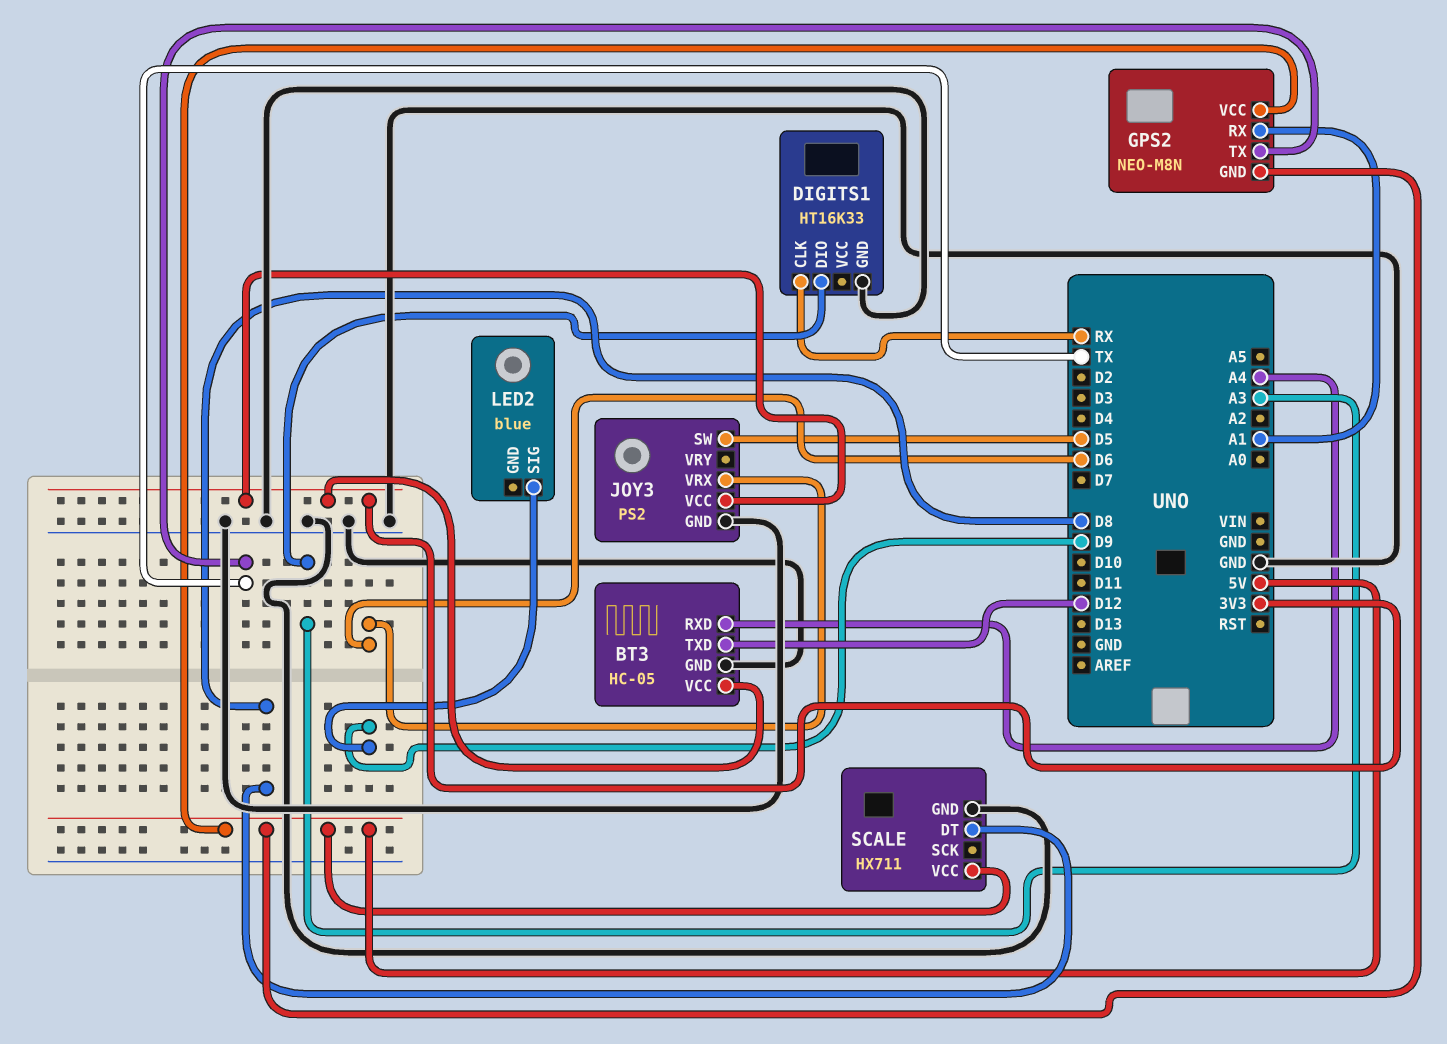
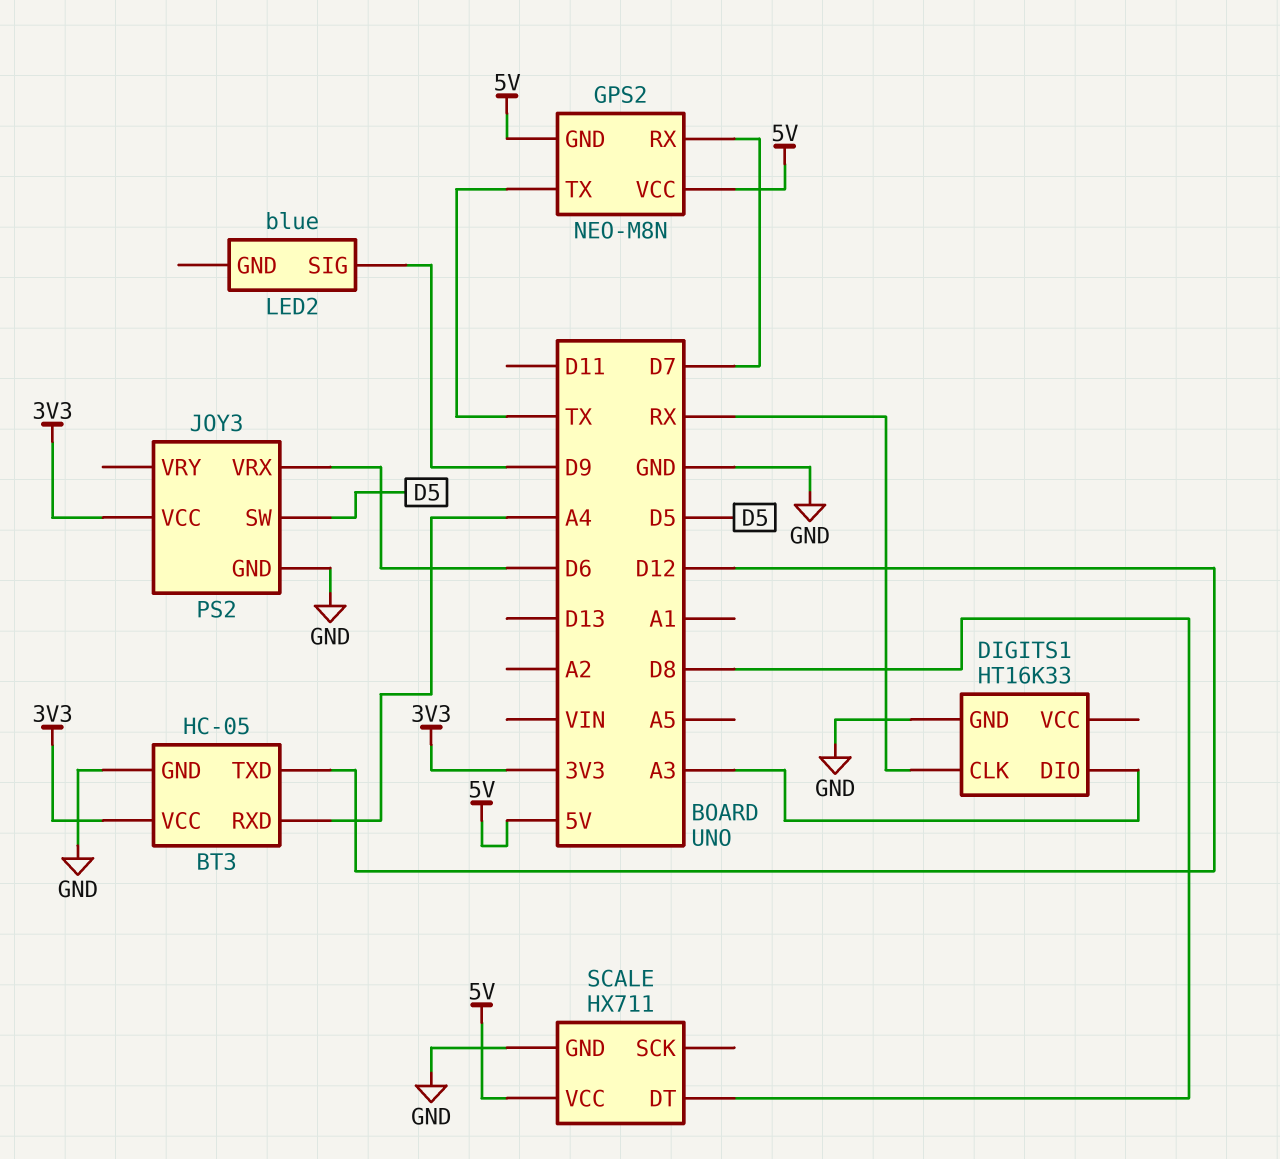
GPS2 pin RX: A1 -> D7

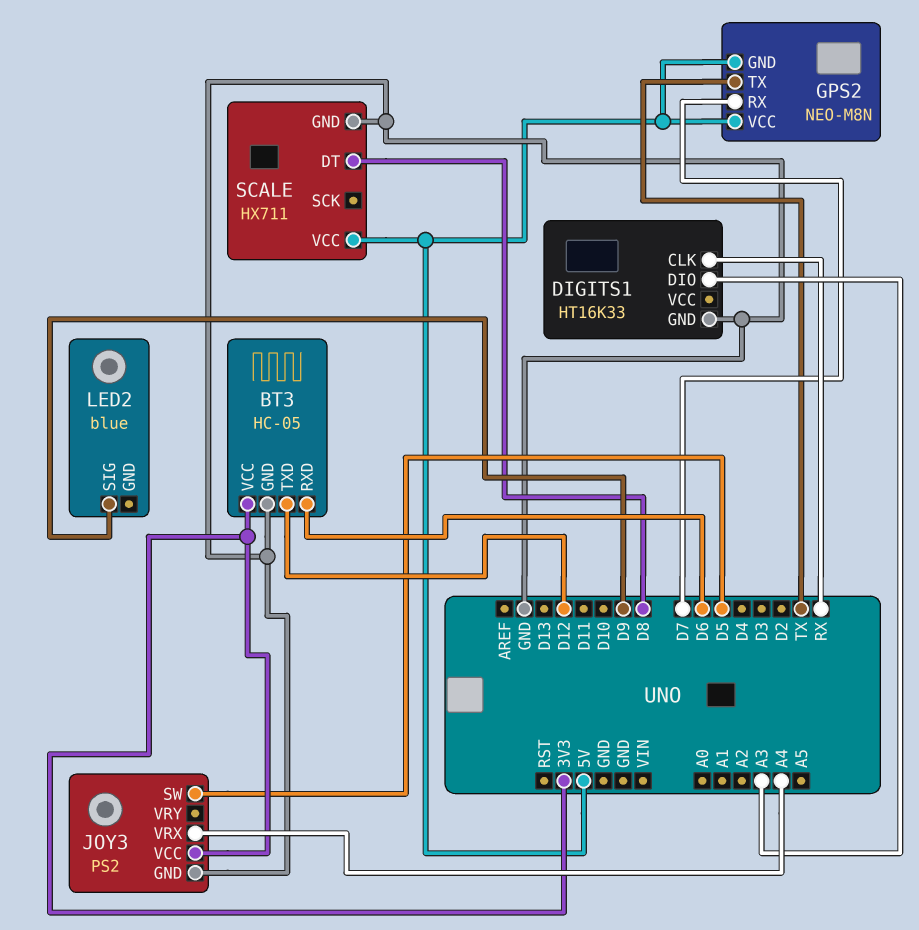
BT3 pin RXD: A4 -> D6
JOY3 pin VRX: D6 -> A4

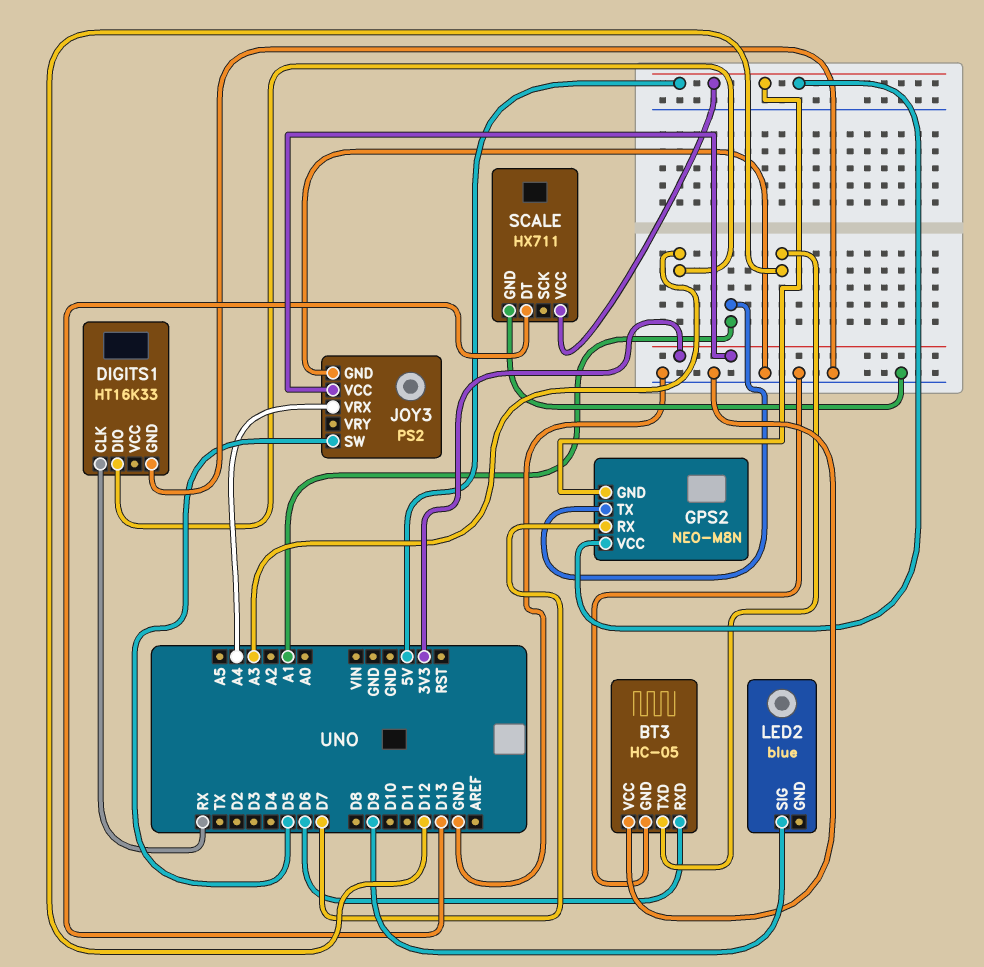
BT3 pin VCC: 3V3 -> GND
GPS2 pin TX: TX -> A1
SCALE pin DT: D8 -> D13

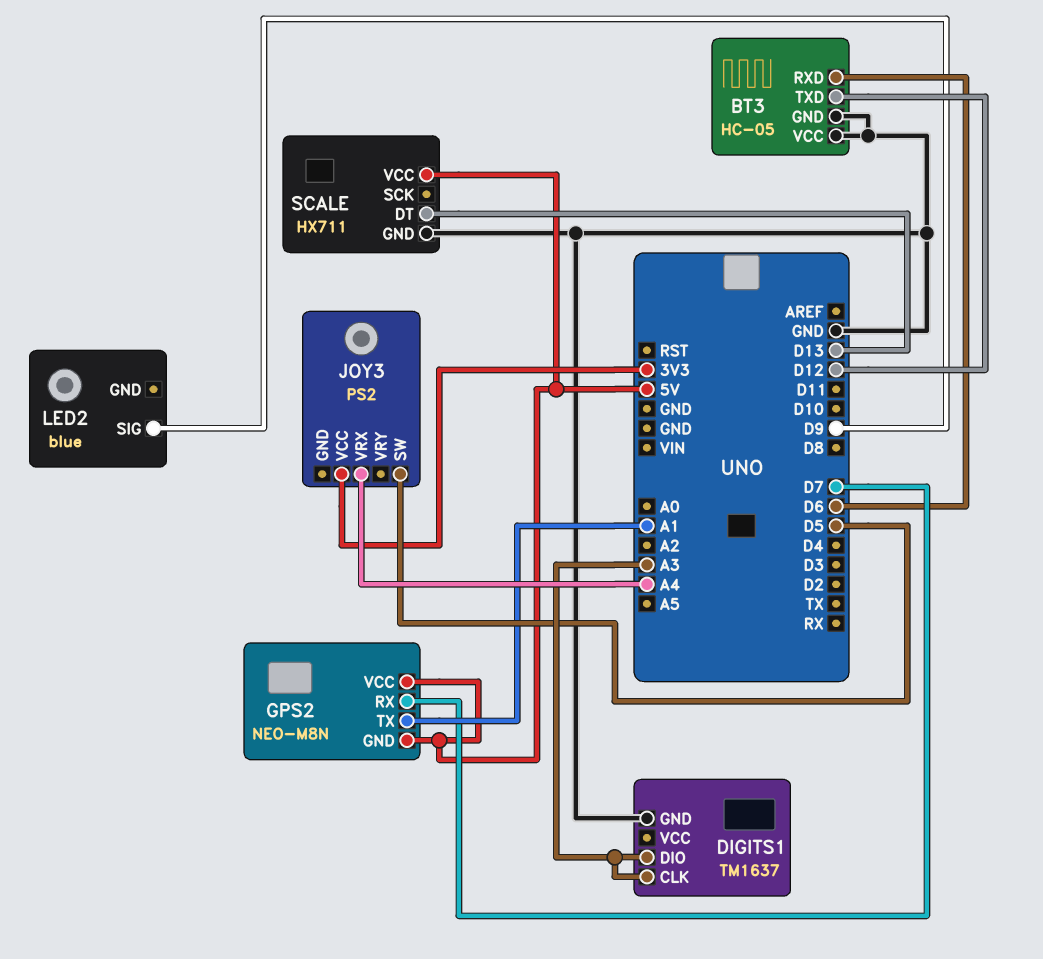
DIGITS1: HT16K33 -> TM1637
DIGITS1 pin CLK: RX -> A3
JOY3 pin GND: GND -> none

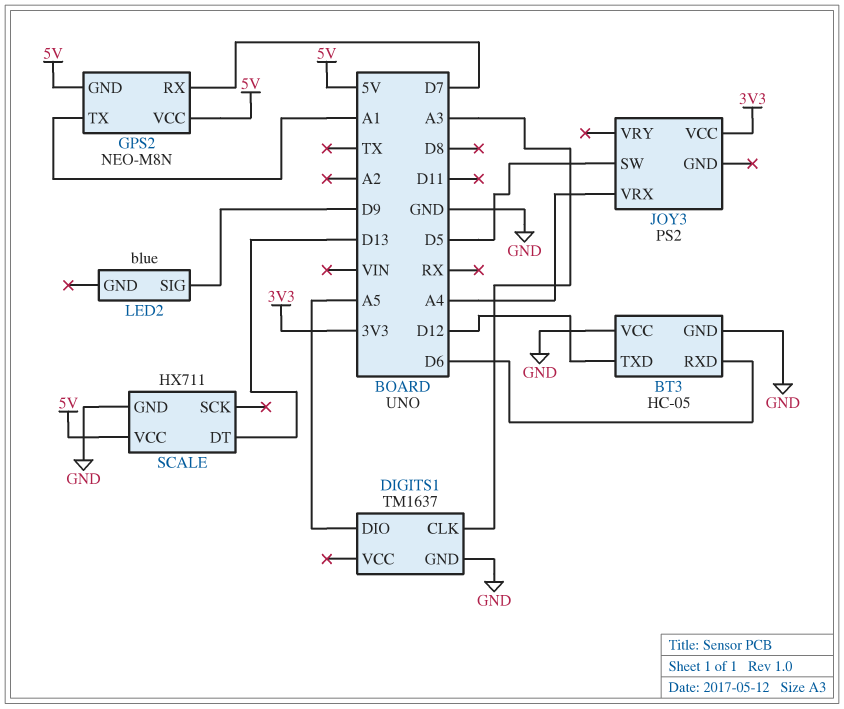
DIGITS1 pin DIO: A3 -> A5

